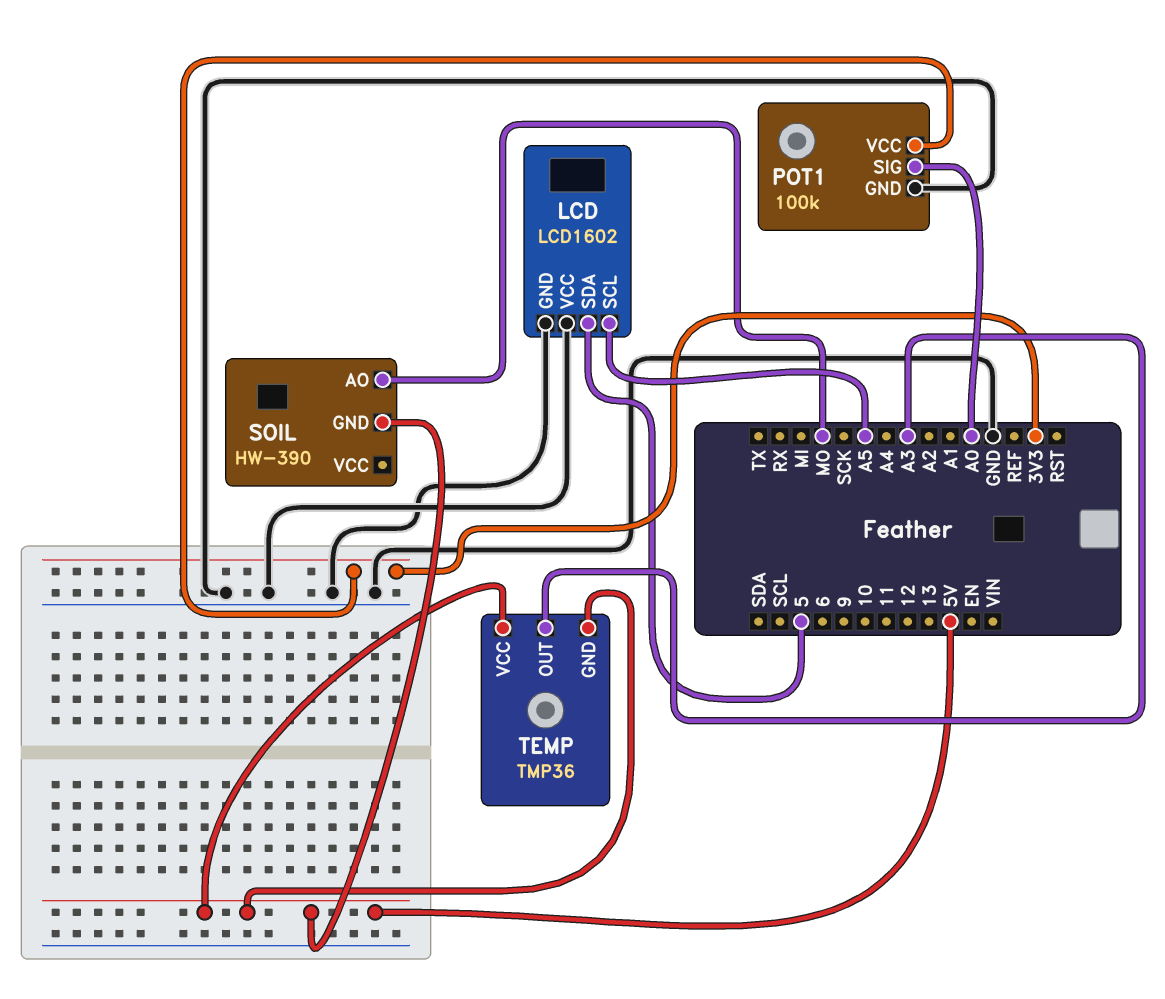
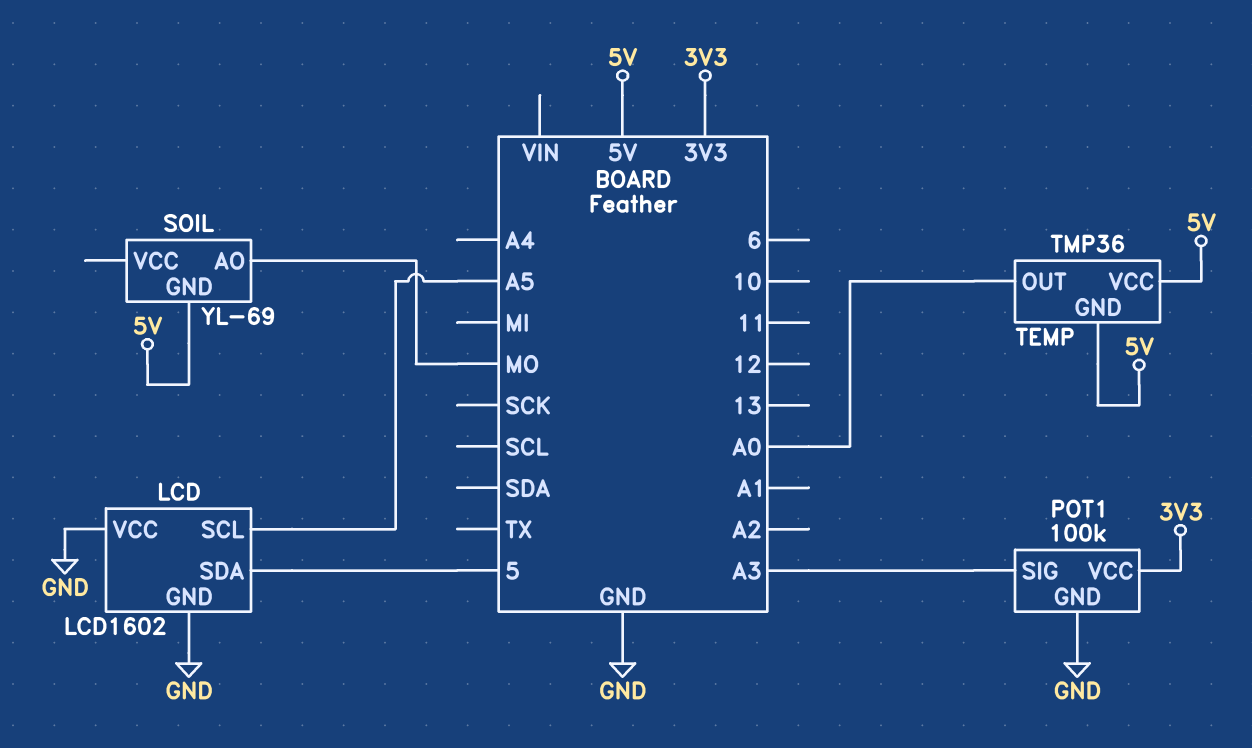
POT1 pin SIG: A0 -> A3
SOIL: HW-390 -> YL-69
TEMP pin OUT: A3 -> A0

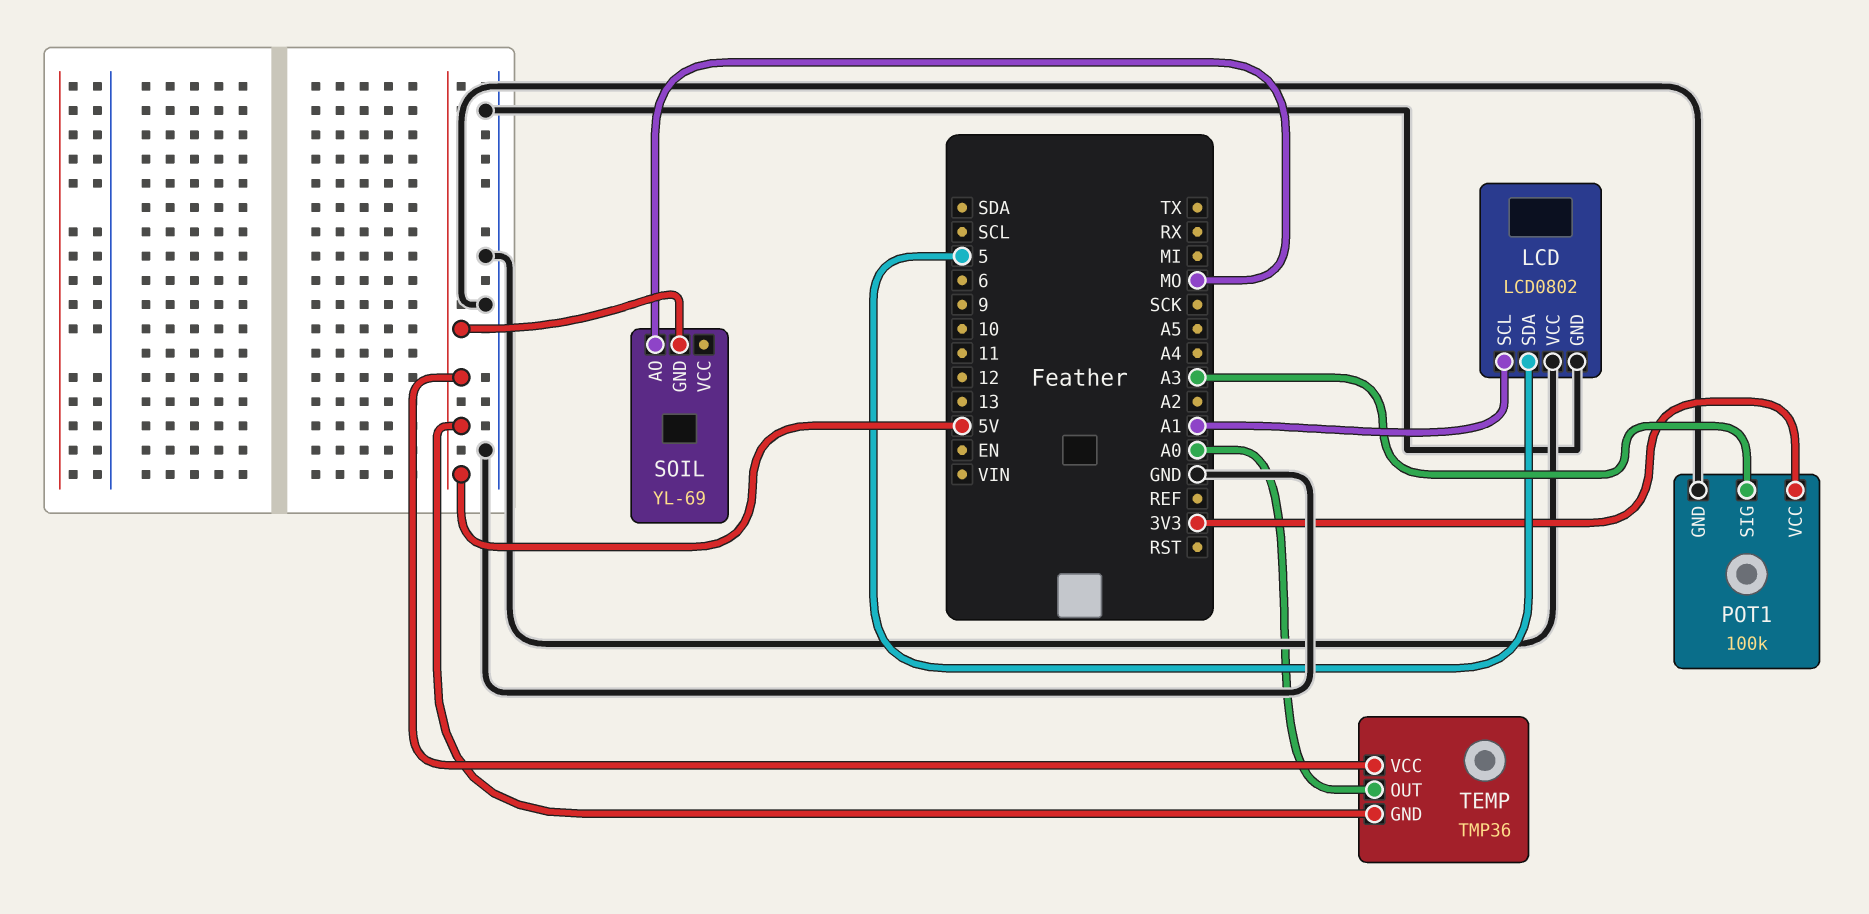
LCD: LCD1602 -> LCD0802
LCD pin SCL: A5 -> A1

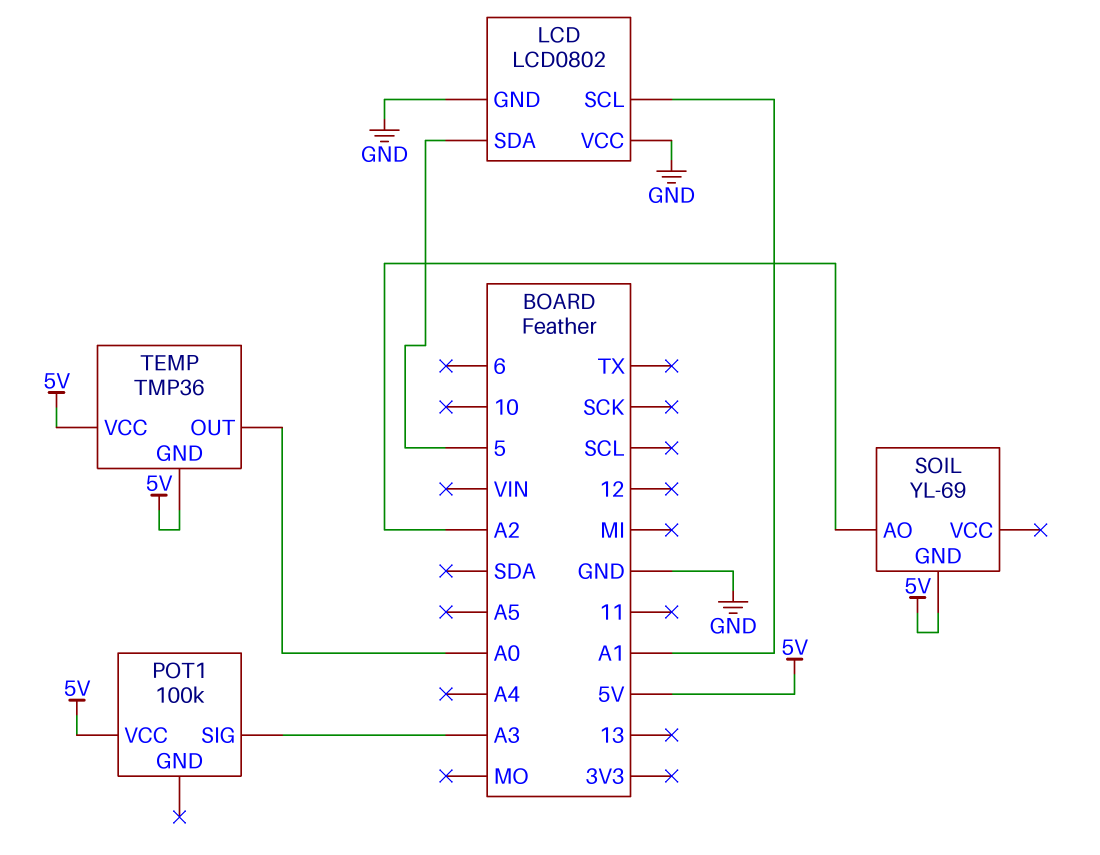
POT1 pin GND: GND -> none
POT1 pin VCC: 3V3 -> 5V
SOIL pin AO: MO -> A2

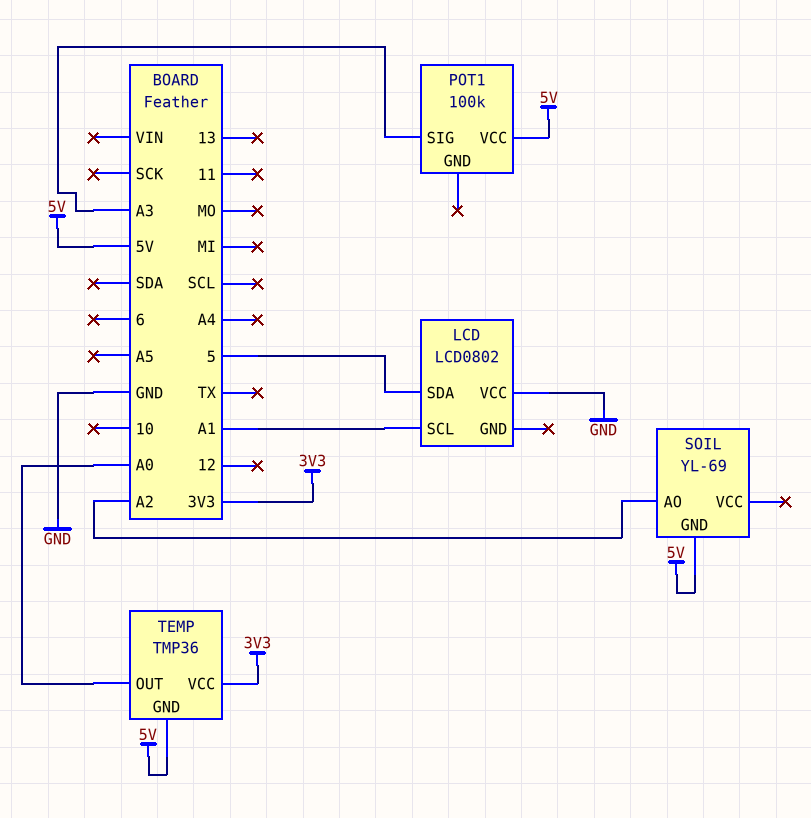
LCD pin GND: GND -> none
TEMP pin VCC: 5V -> 3V3

